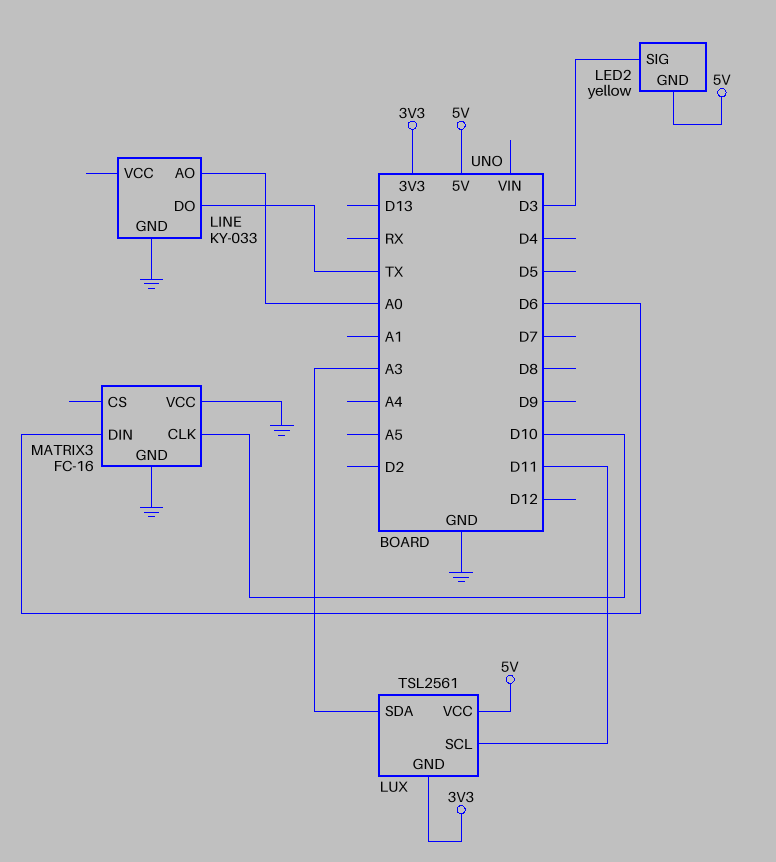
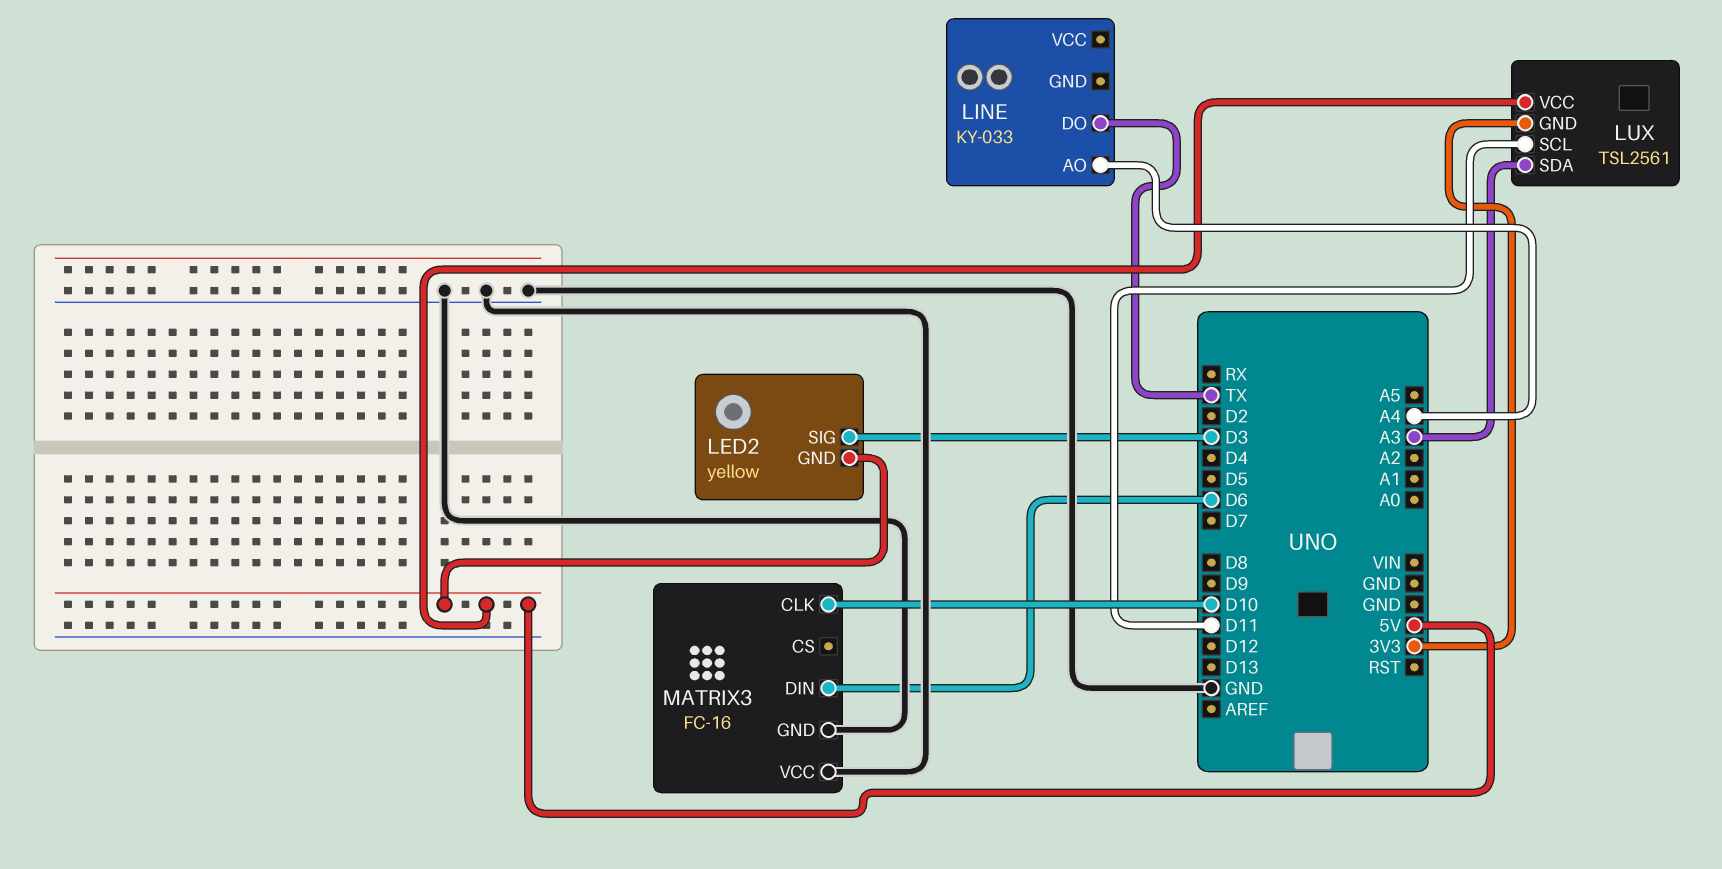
LINE pin AO: A0 -> A4
LINE pin GND: GND -> none

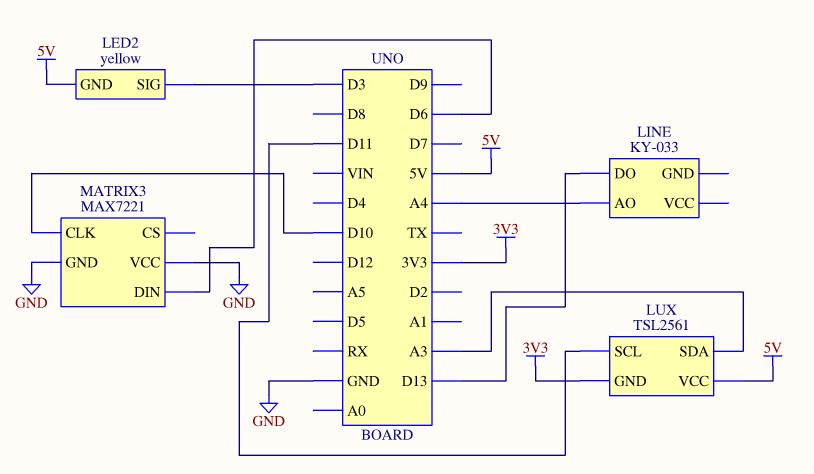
LINE pin DO: TX -> D13
MATRIX3: FC-16 -> MAX7221

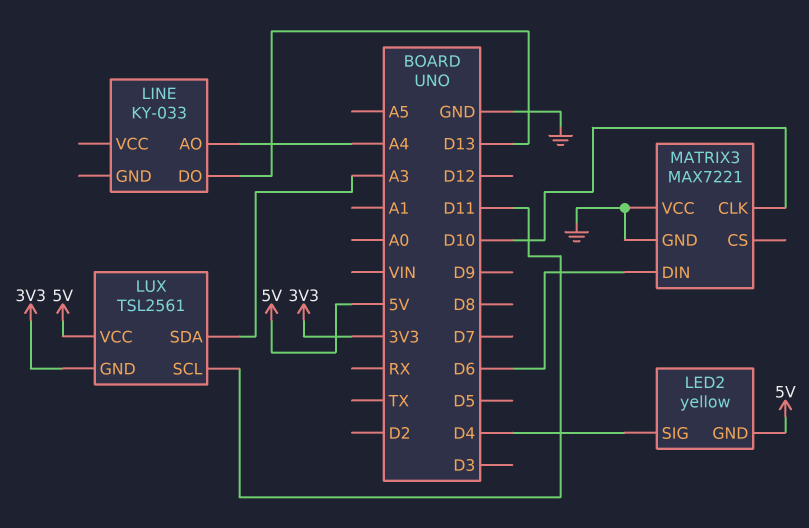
LED2 pin SIG: D3 -> D4

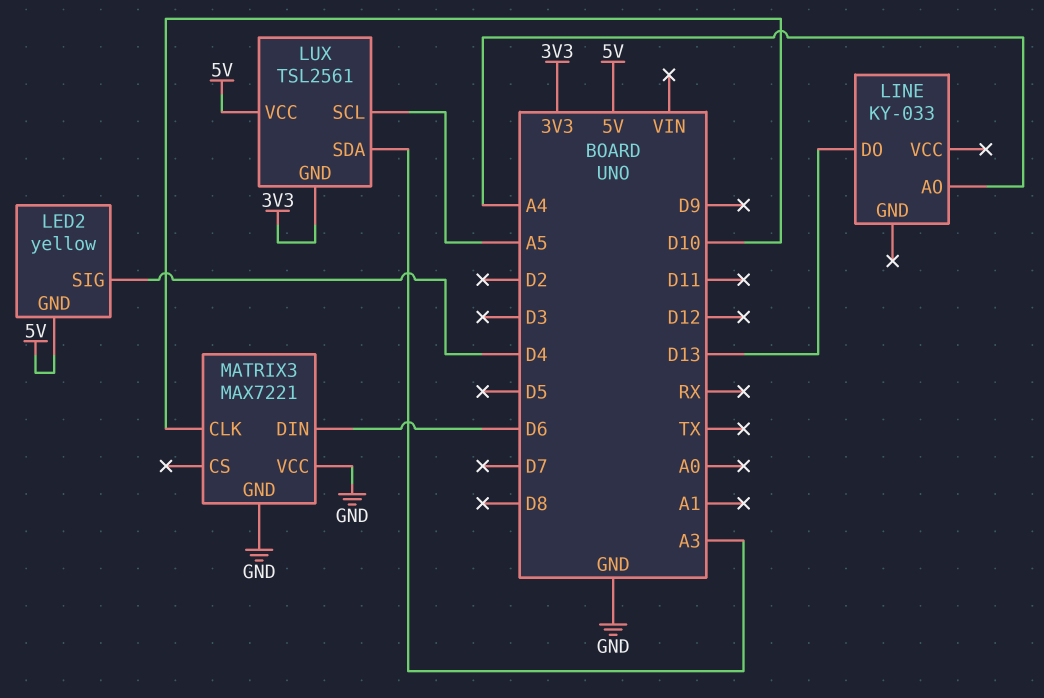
LUX pin SCL: D11 -> A5

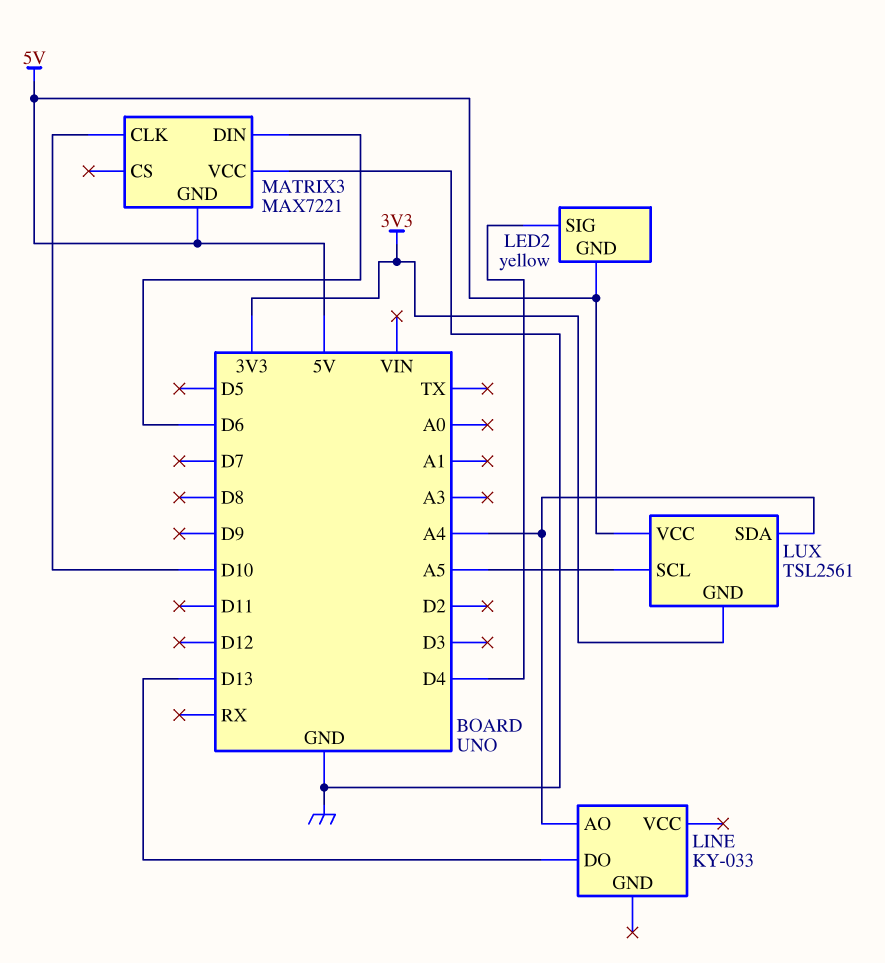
LUX pin SDA: A3 -> A4
MATRIX3 pin GND: GND -> 5V

